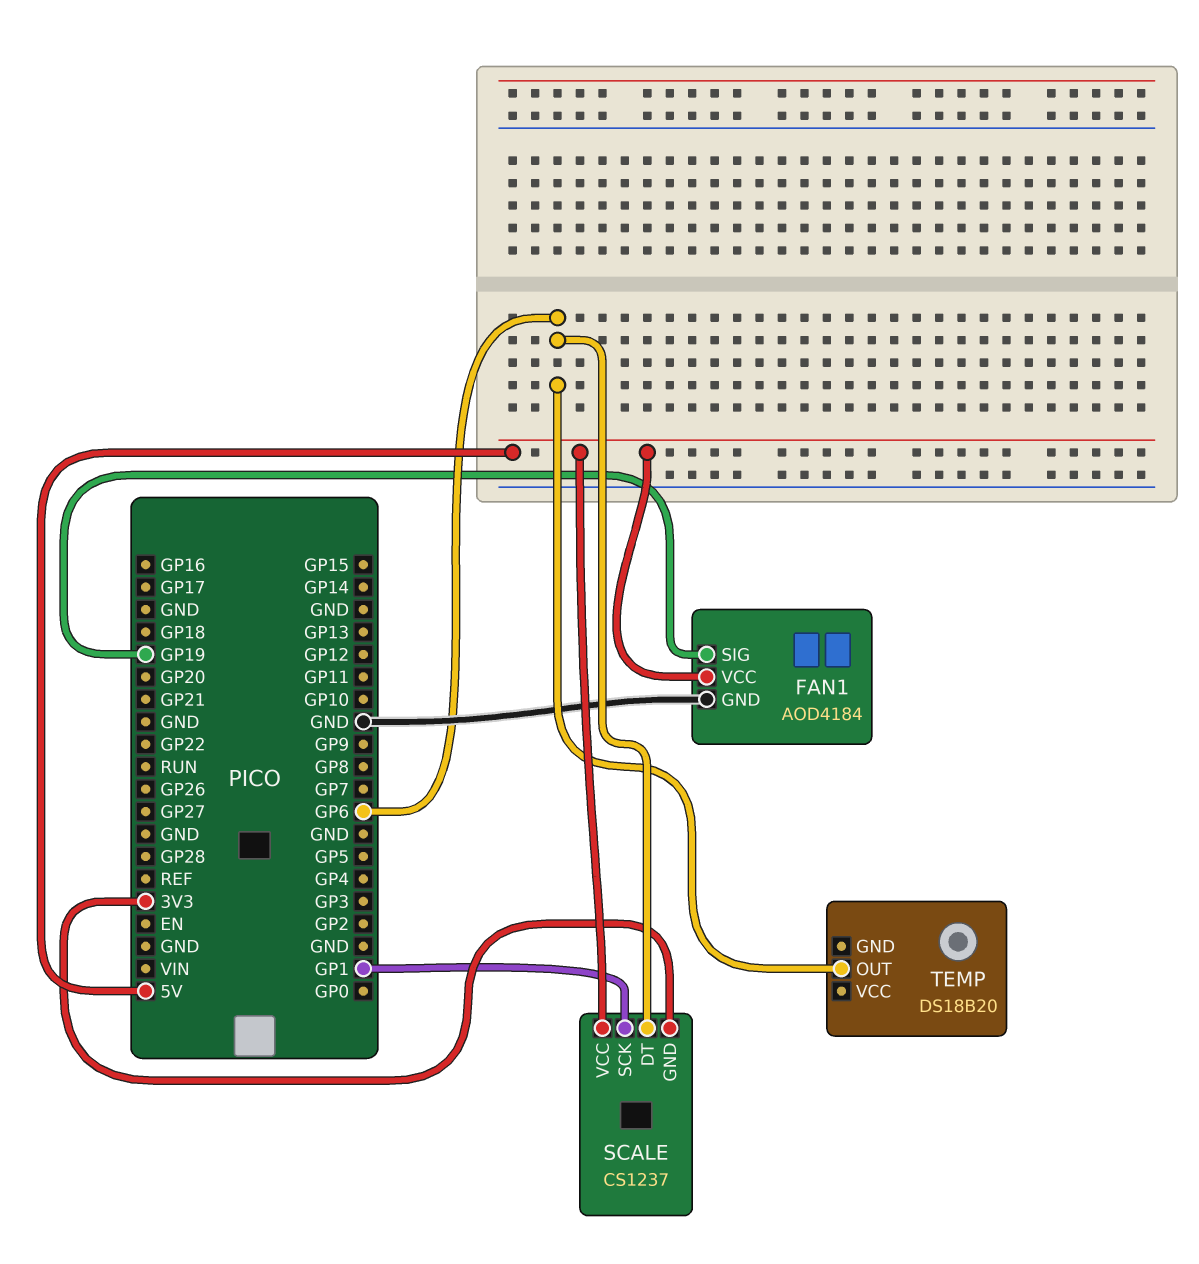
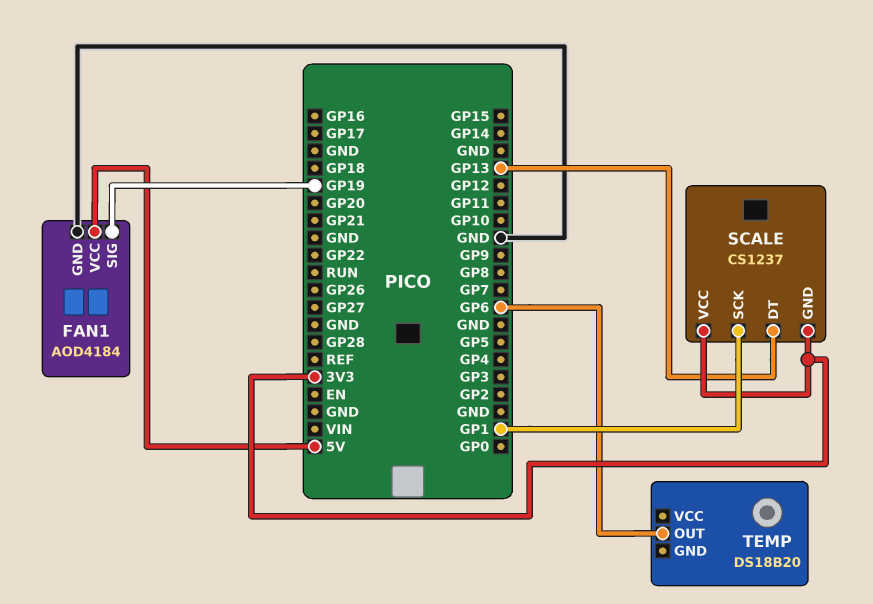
SCALE pin DT: GP6 -> GP13
SCALE pin VCC: 5V -> 3V3

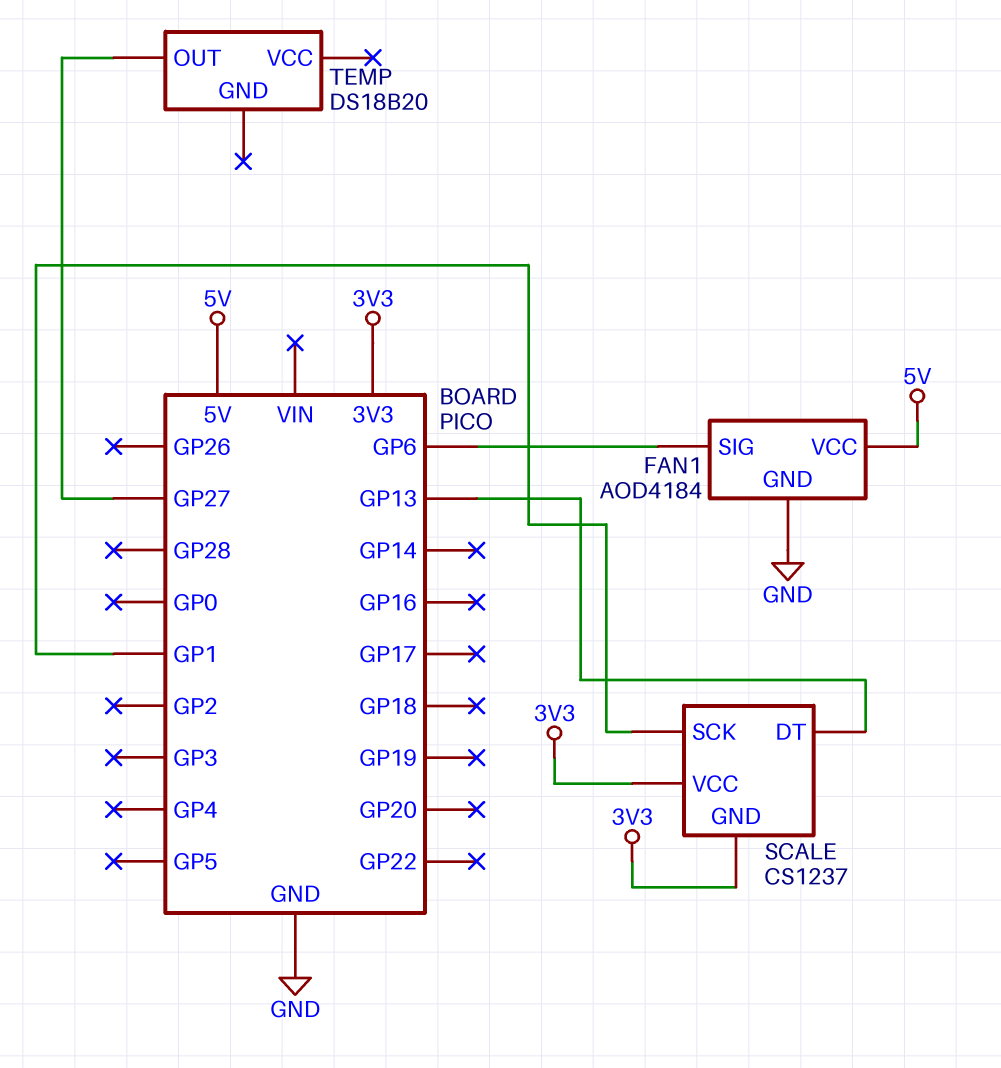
FAN1 pin SIG: GP19 -> GP6
TEMP pin OUT: GP6 -> GP27

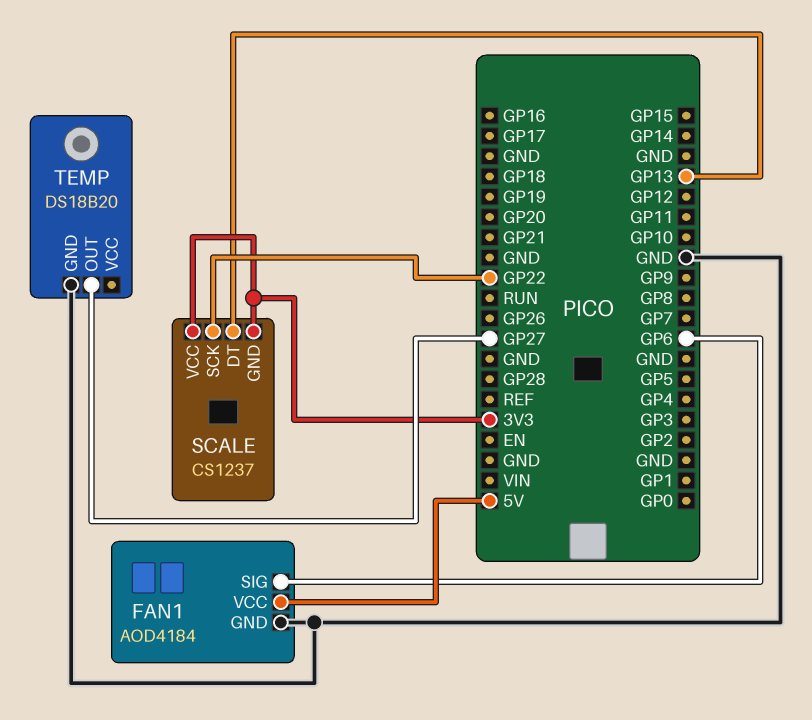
SCALE pin SCK: GP1 -> GP22
TEMP pin GND: none -> GND

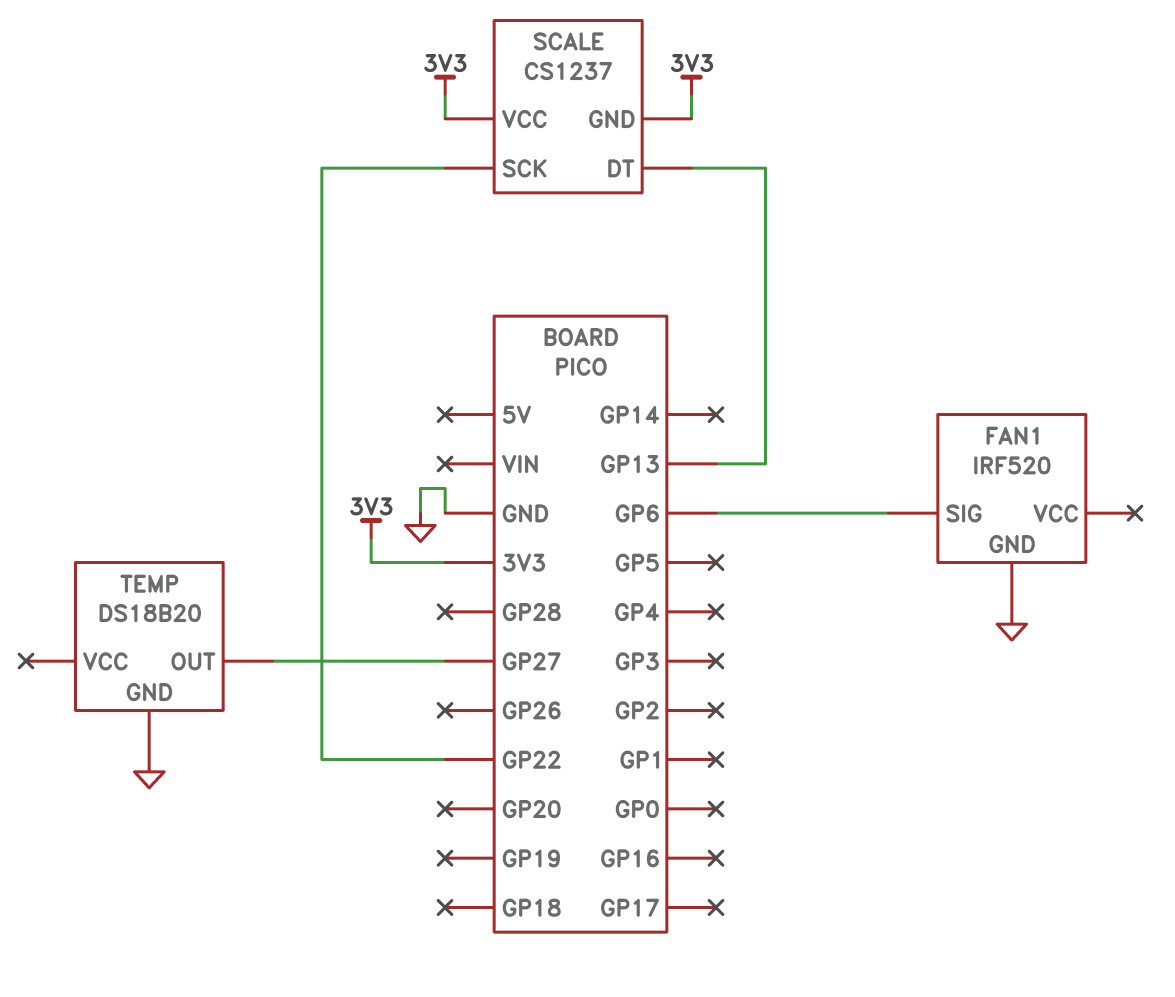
FAN1: AOD4184 -> IRF520
FAN1 pin VCC: 5V -> none

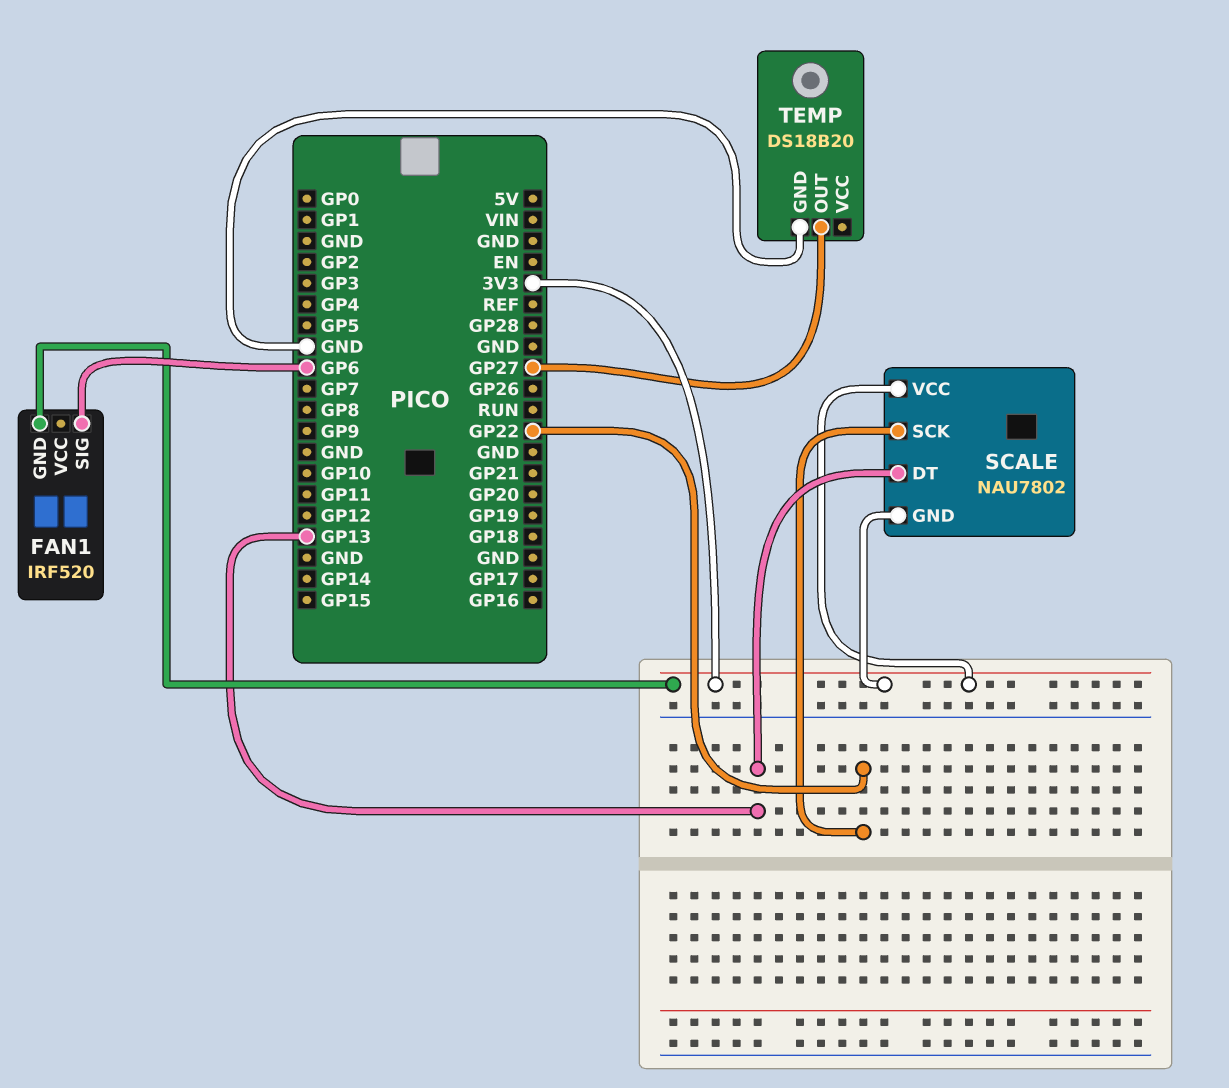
FAN1 pin GND: GND -> 3V3
SCALE: CS1237 -> NAU7802

